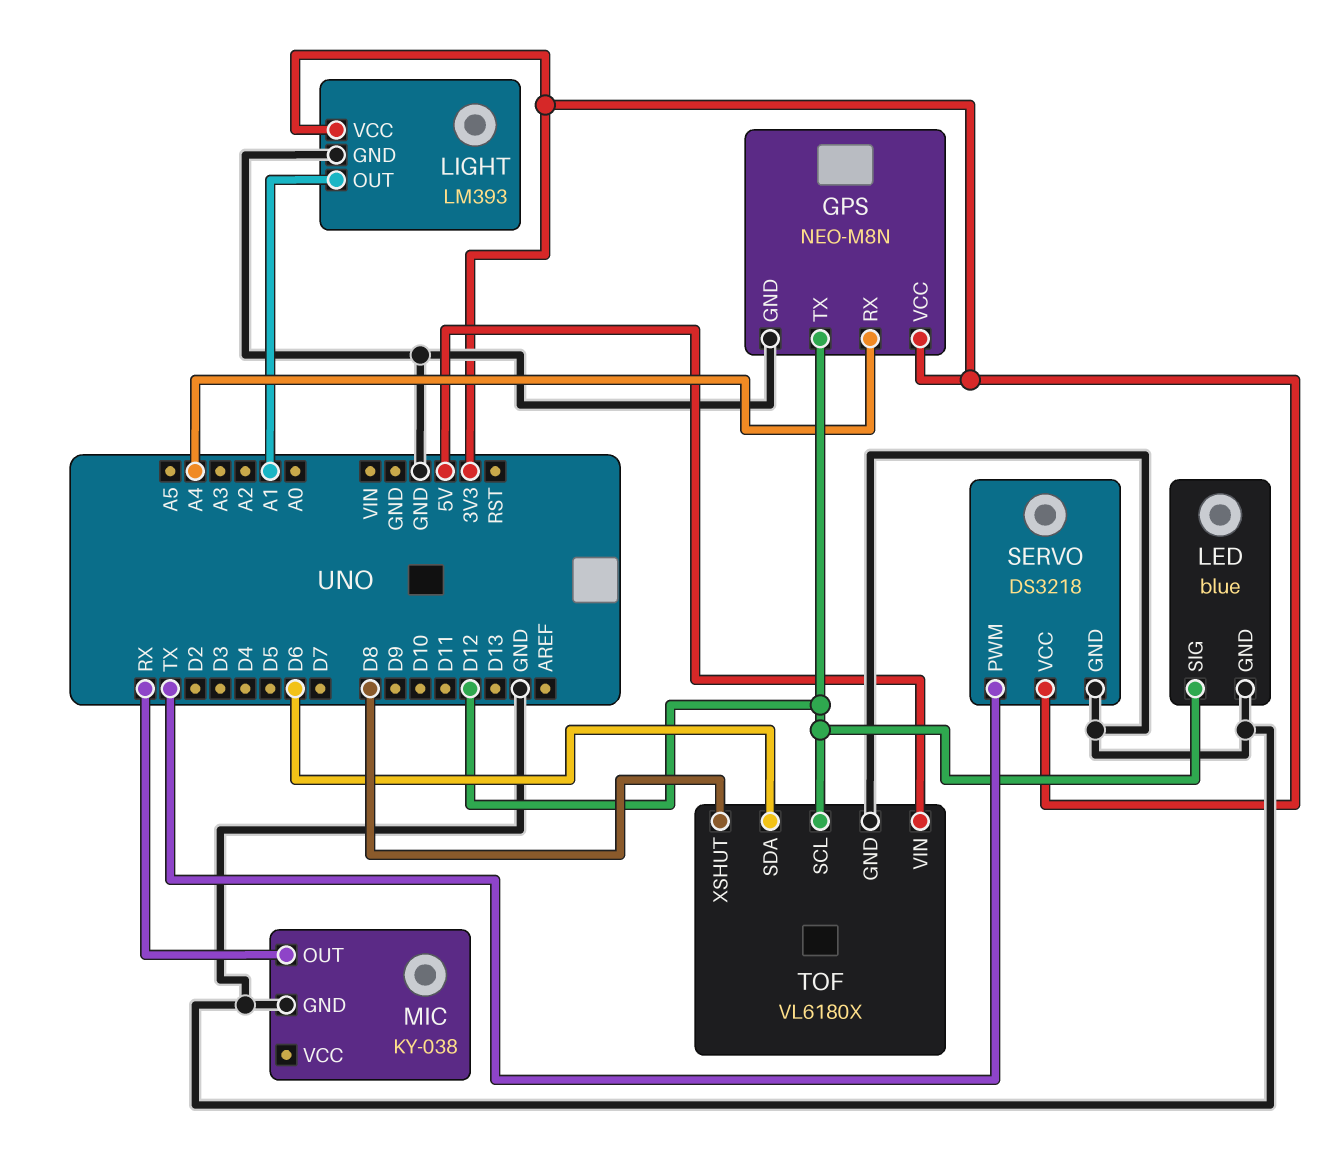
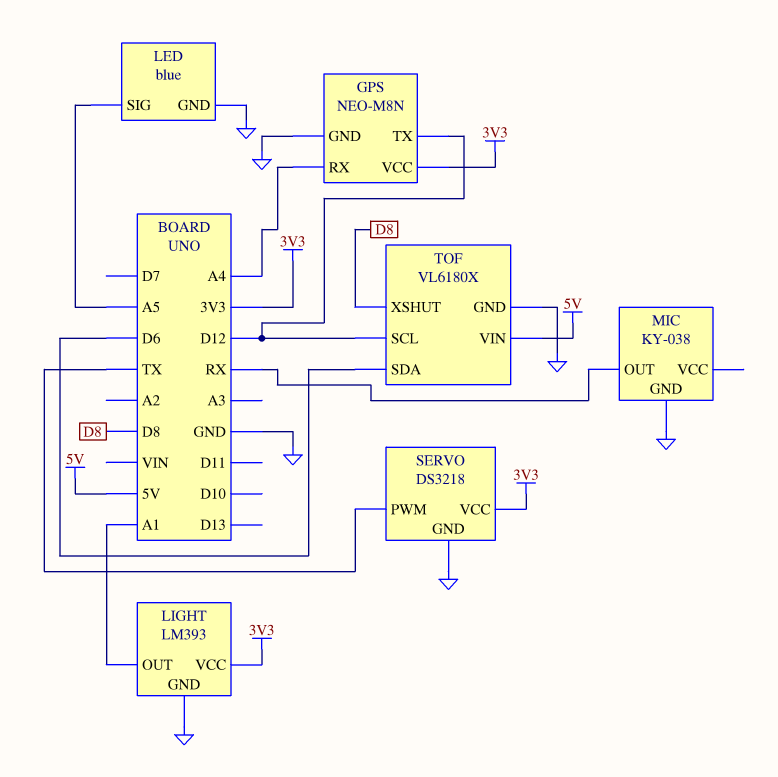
LED pin SIG: D12 -> A5

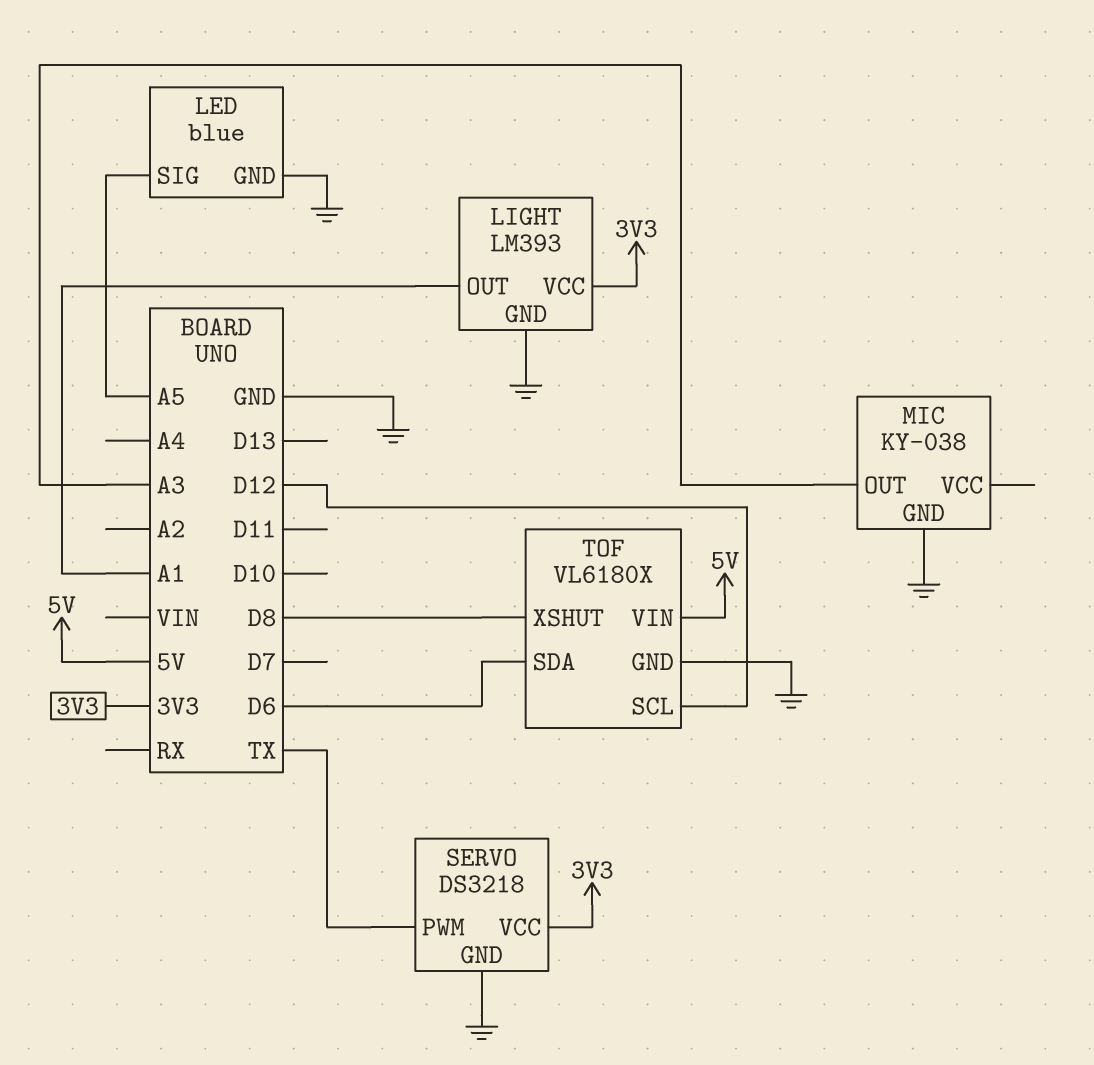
GPS: NEO-M8N -> none
GPS pin GND: GND -> none
GPS pin RX: A4 -> none
GPS pin TX: D12 -> none
GPS pin VCC: 3V3 -> none
MIC pin OUT: RX -> A3

